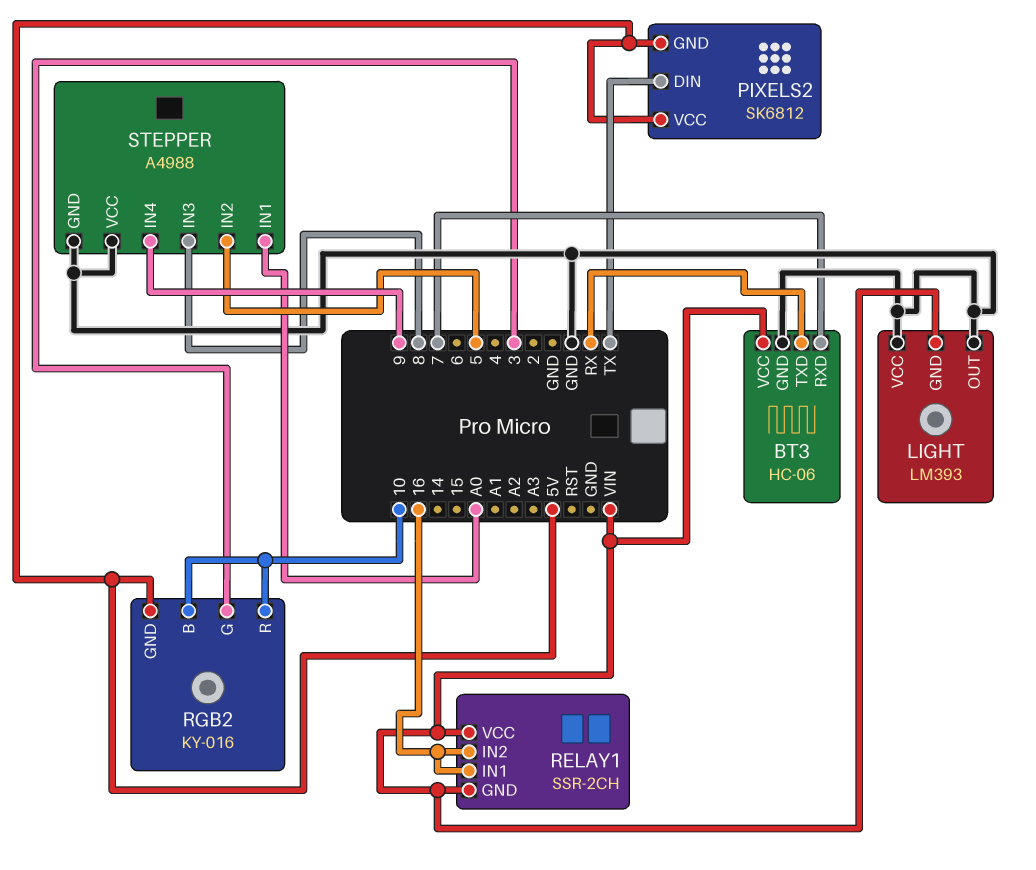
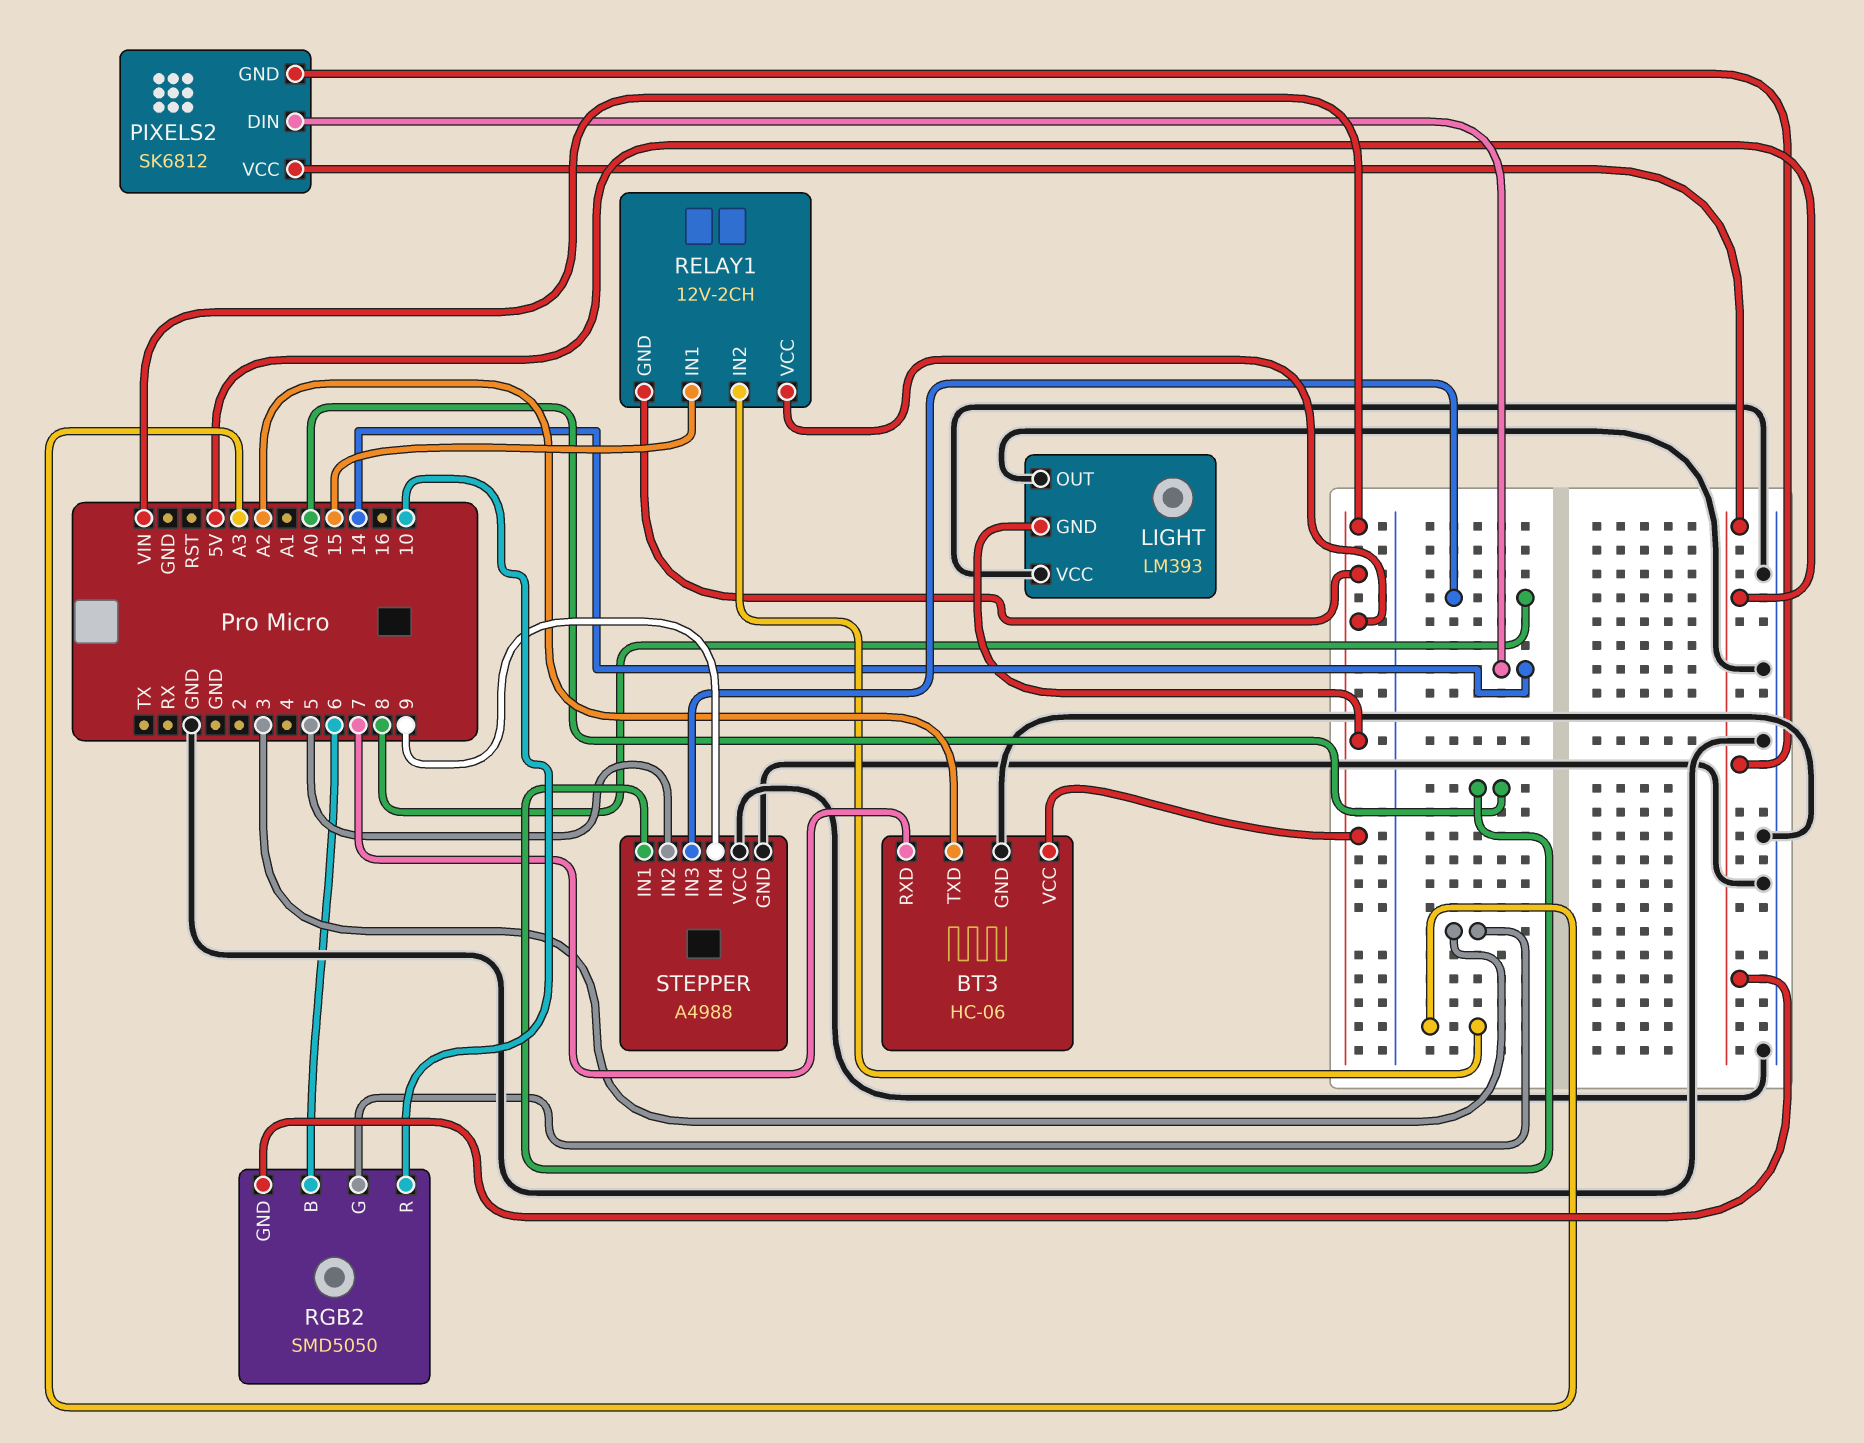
BT3 pin TXD: RX -> A2
PIXELS2 pin DIN: TX -> 14
RELAY1: SSR-2CH -> 12V-2CH
RELAY1 pin IN1: 16 -> 15
RELAY1 pin IN2: 16 -> A3
RGB2: KY-016 -> SMD5050
RGB2 pin B: 10 -> 6

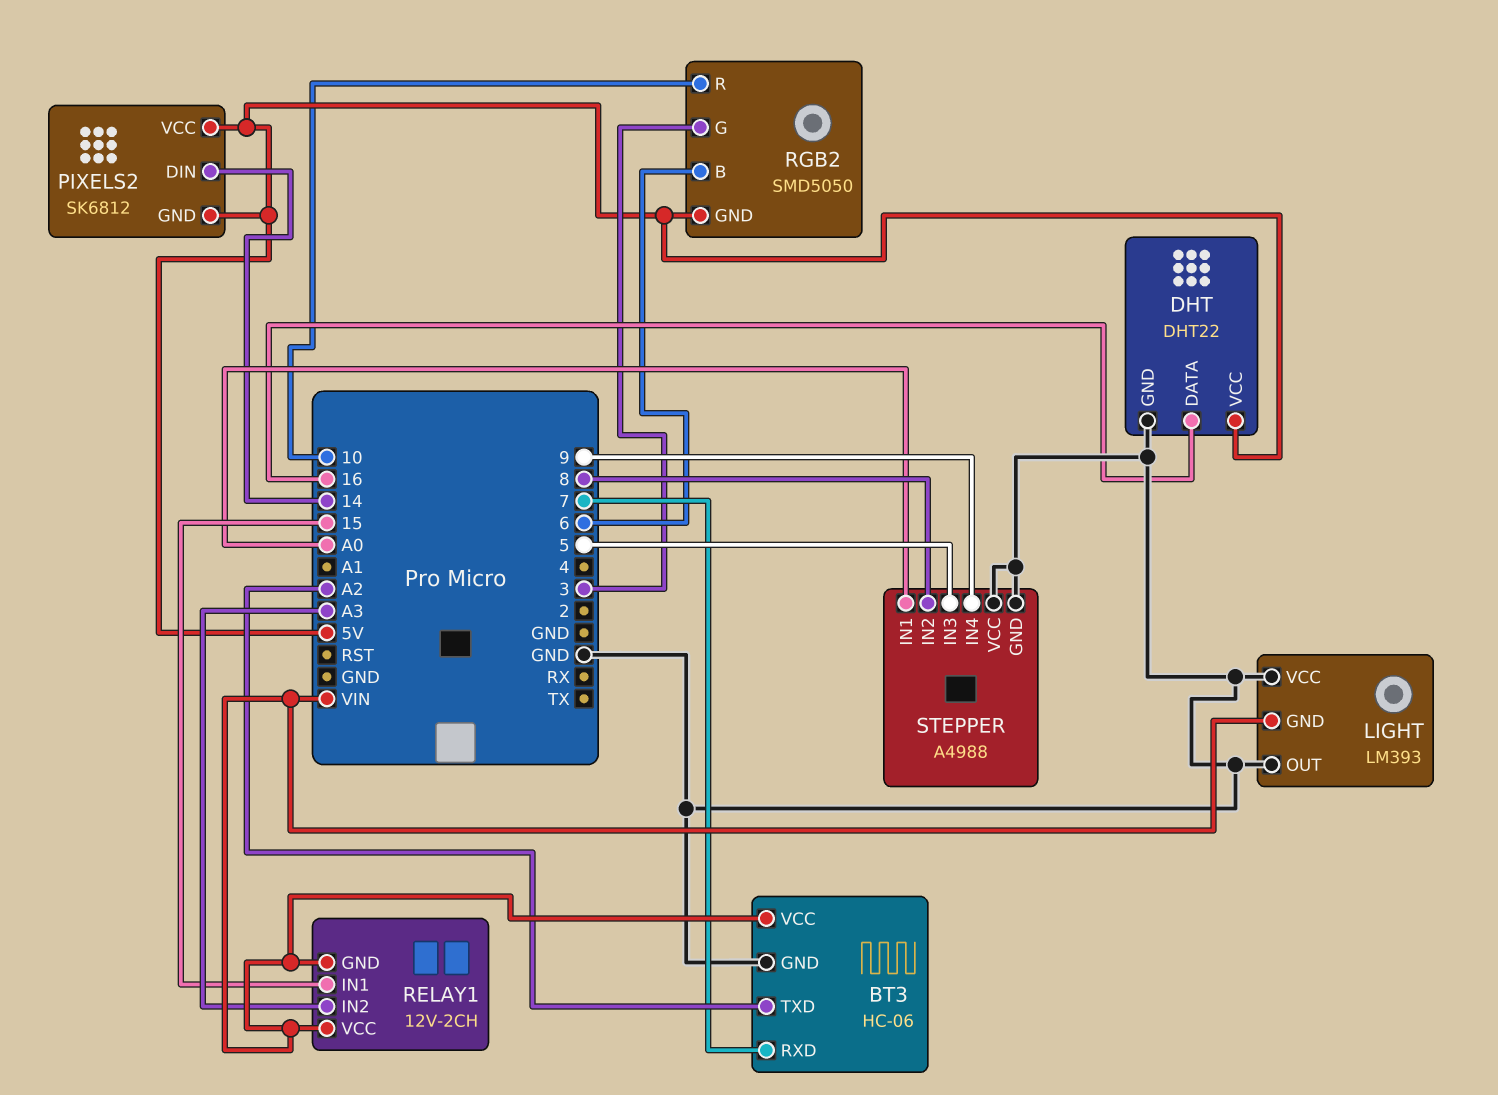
DHT: none -> DHT22
DHT pin DATA: none -> 16
DHT pin GND: none -> GND
DHT pin VCC: none -> 5V
STEPPER pin IN2: 5 -> 8
STEPPER pin IN3: 8 -> 5

